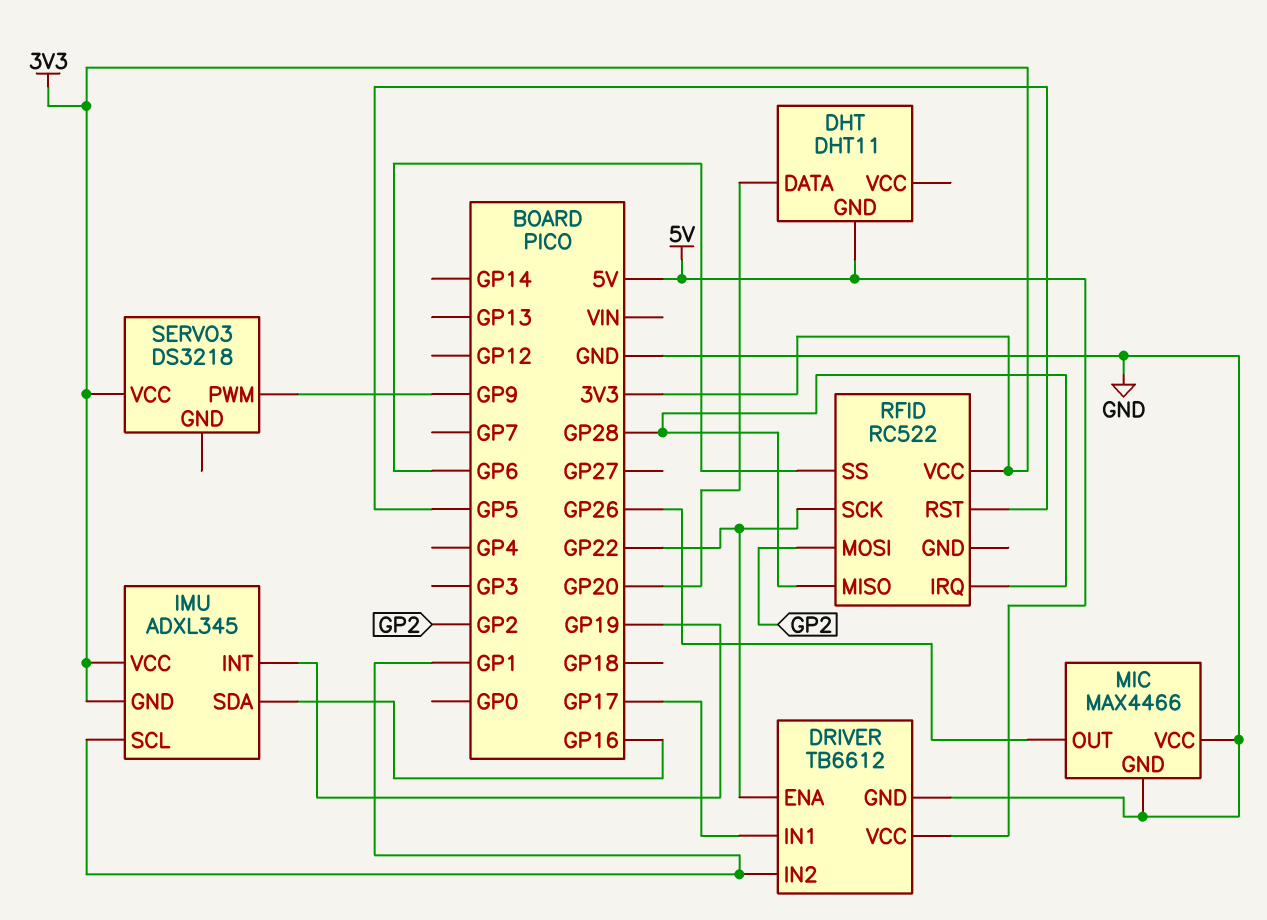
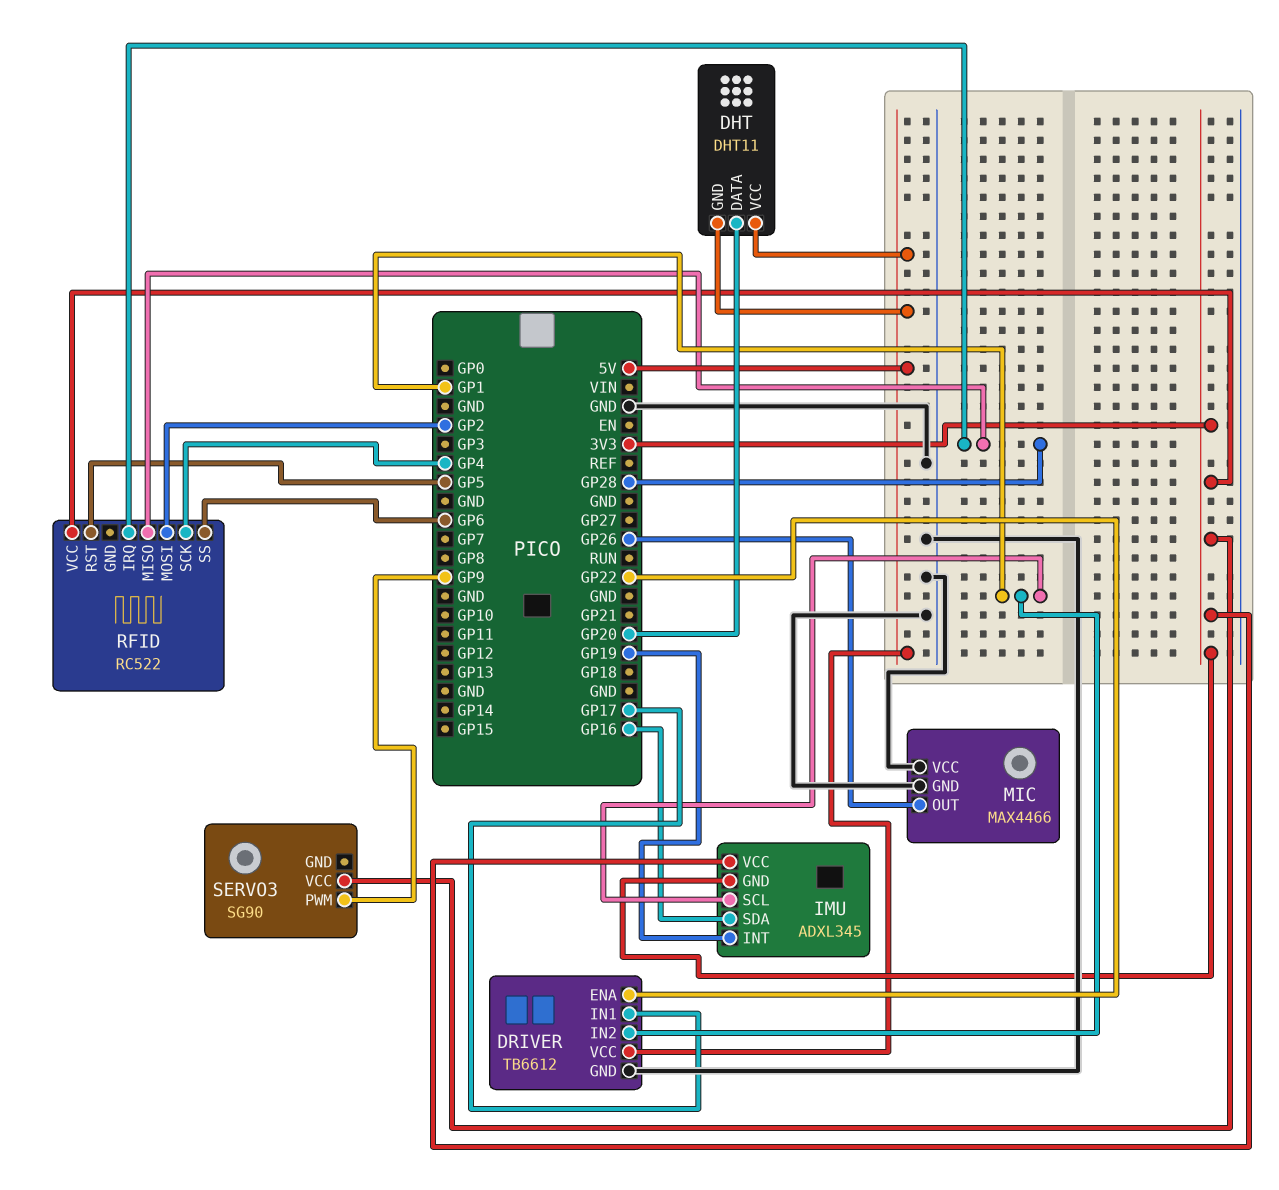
DHT pin VCC: none -> 5V
RFID pin SCK: GP22 -> GP4
SERVO3: DS3218 -> SG90

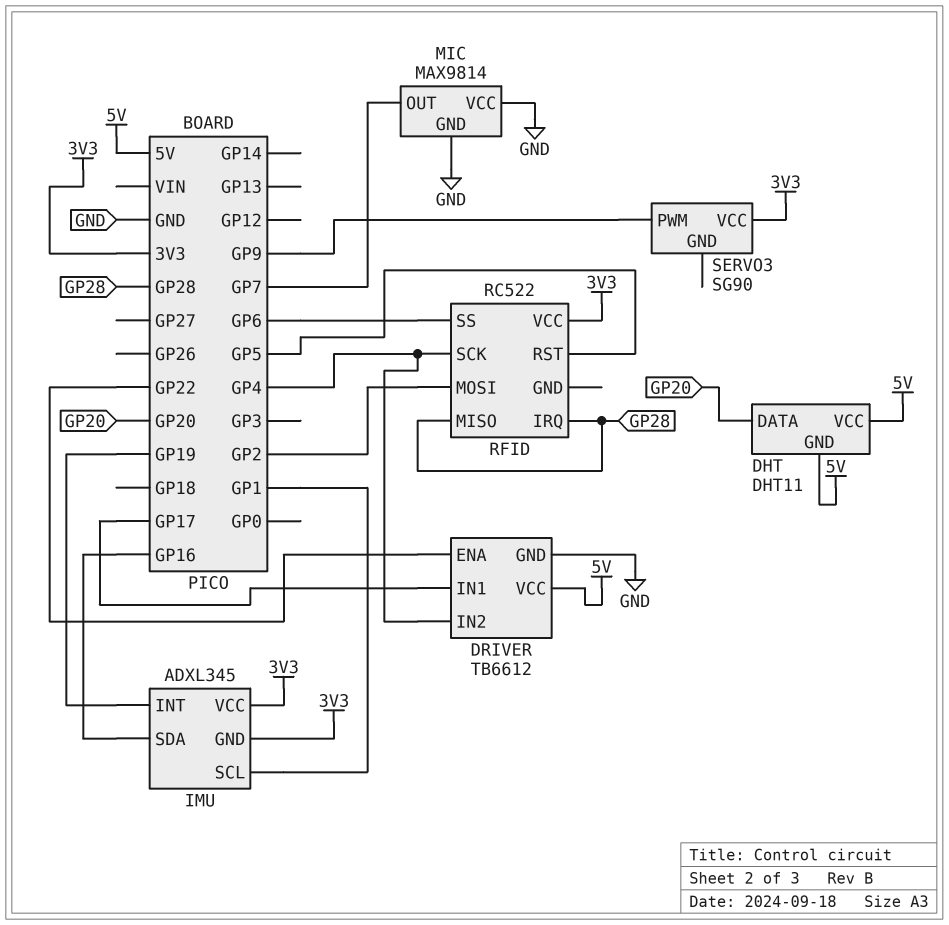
DRIVER pin IN2: GP1 -> GP4
MIC: MAX4466 -> MAX9814
MIC pin OUT: GP26 -> GP7

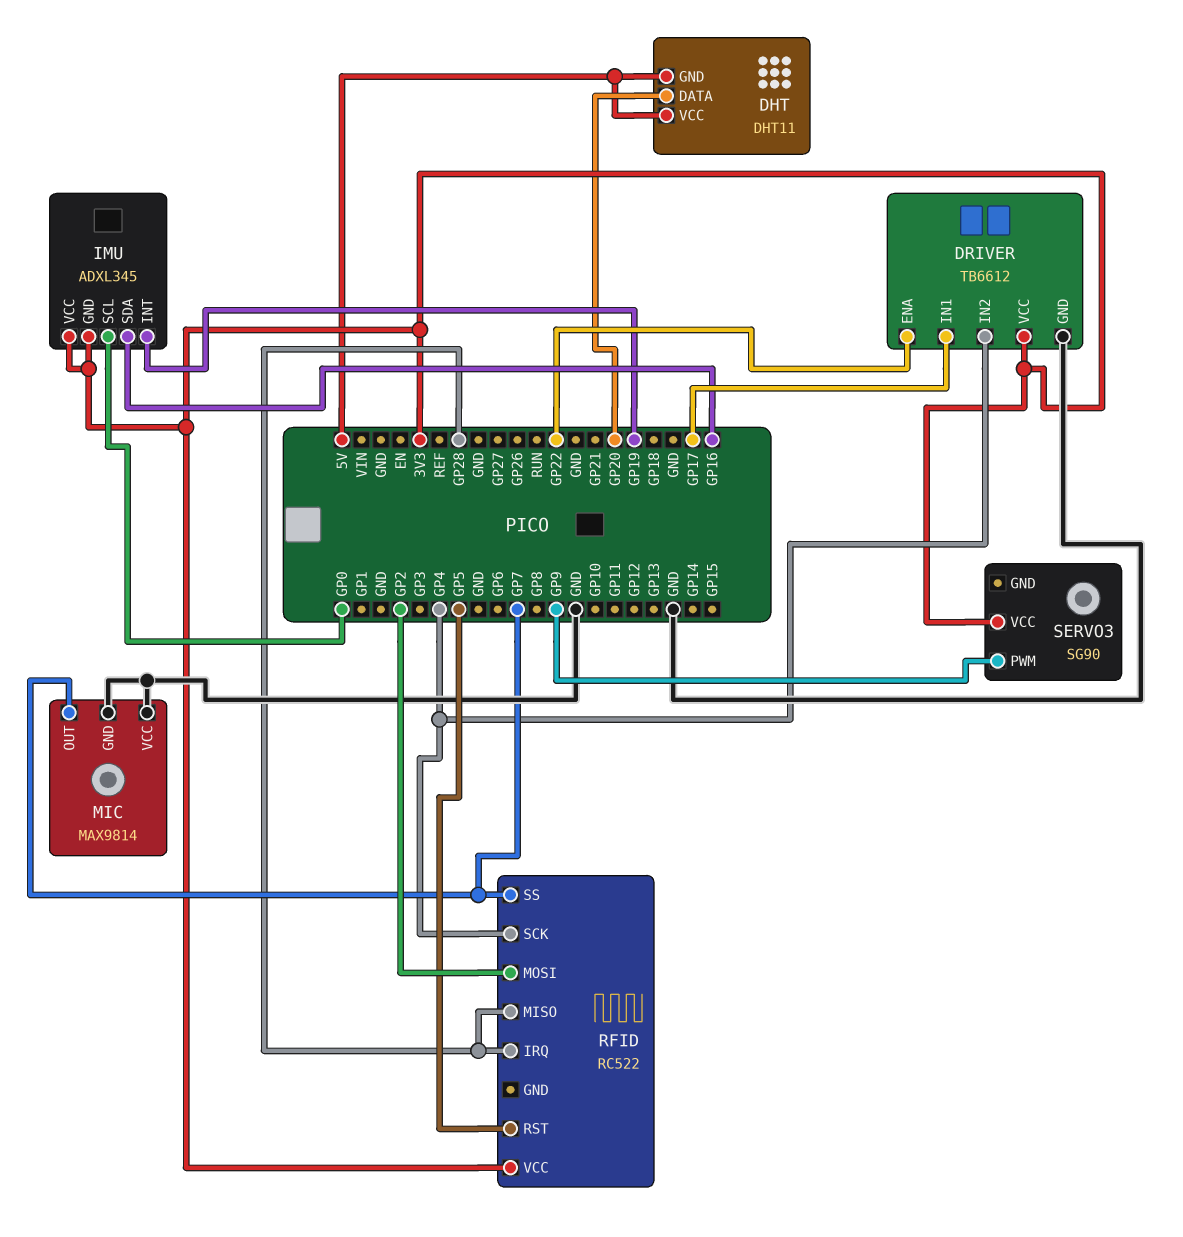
DRIVER pin VCC: 5V -> 3V3
IMU pin SCL: GP1 -> GP0
RFID pin SS: GP6 -> GP7

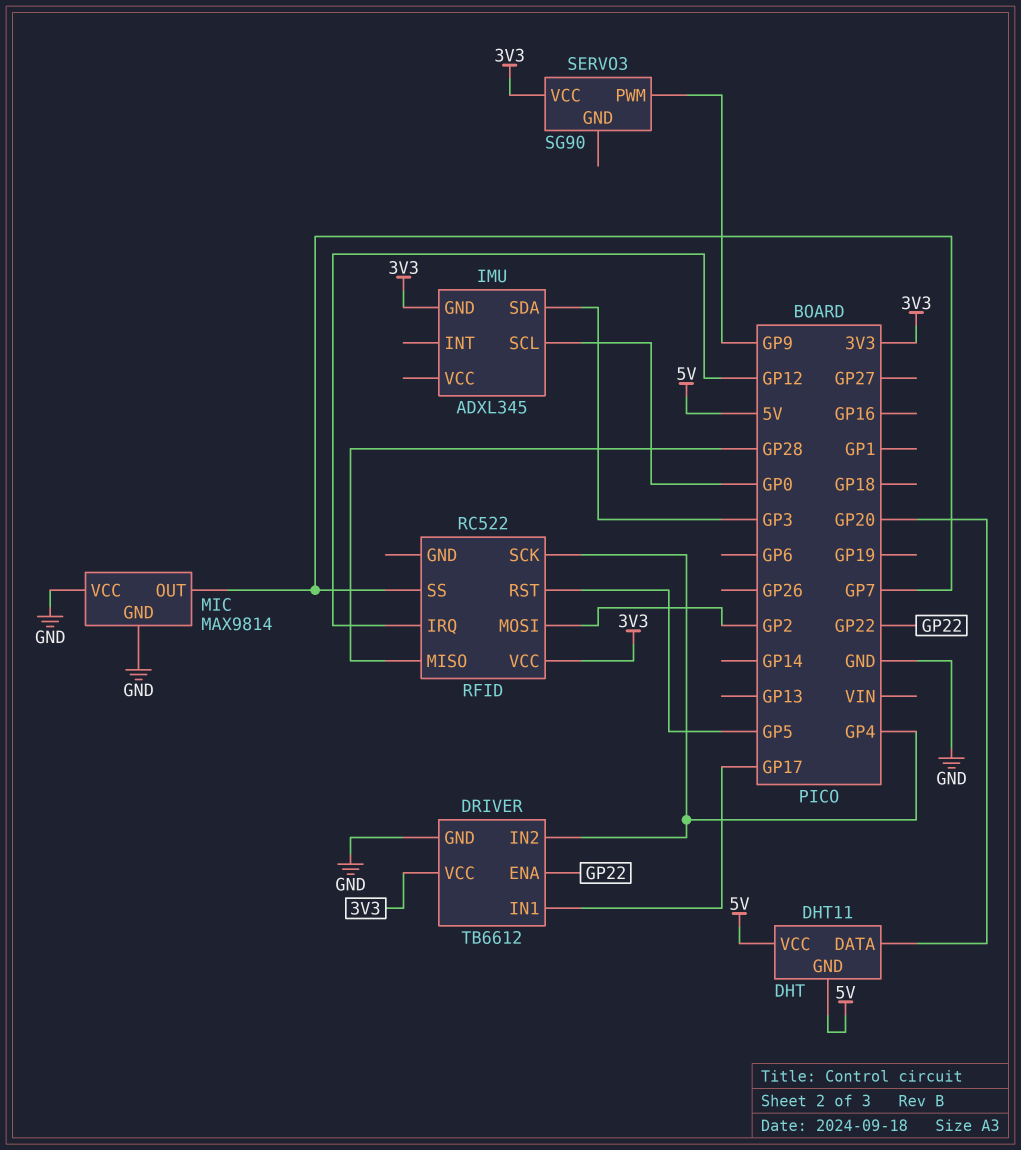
IMU pin INT: GP19 -> none
IMU pin SDA: GP16 -> GP3
IMU pin VCC: 3V3 -> none
RFID pin IRQ: GP28 -> GP12

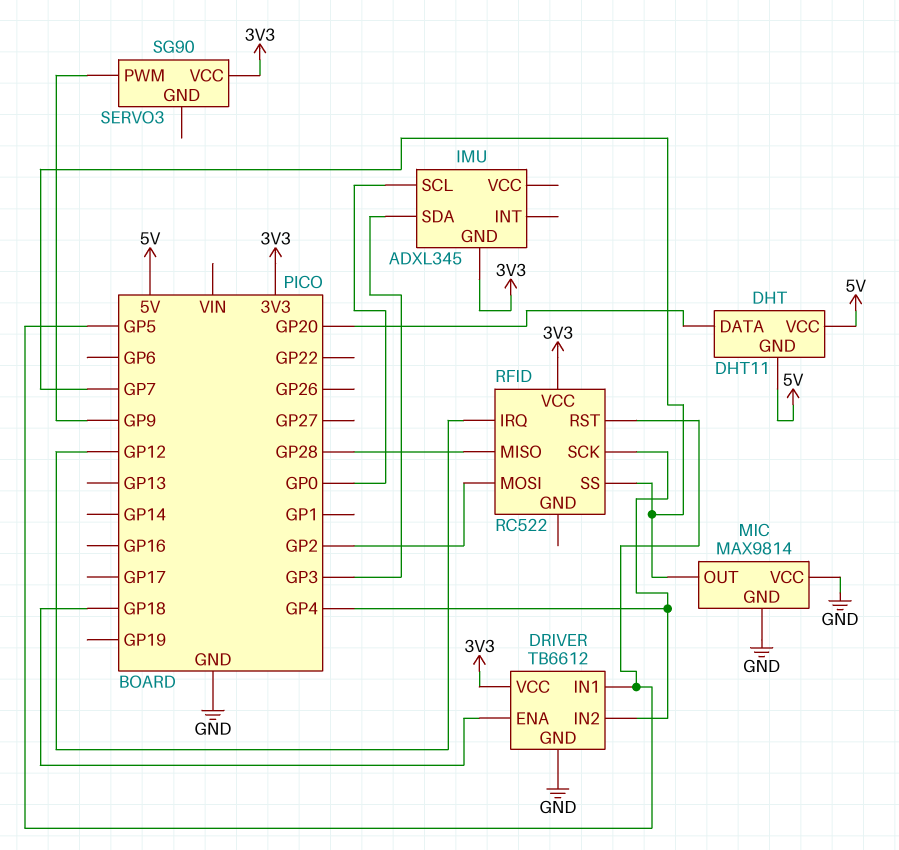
DRIVER pin ENA: GP22 -> GP18
DRIVER pin IN1: GP17 -> GP5

